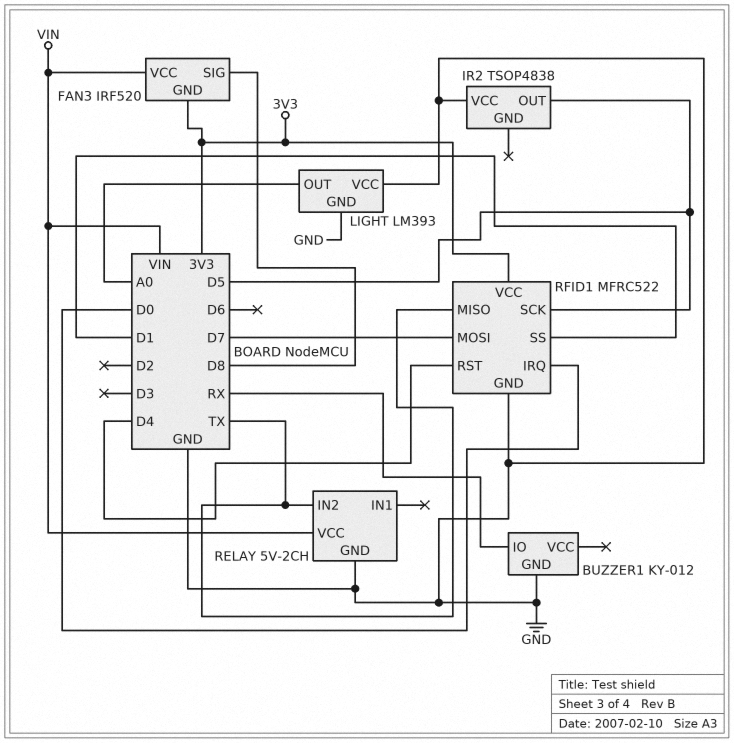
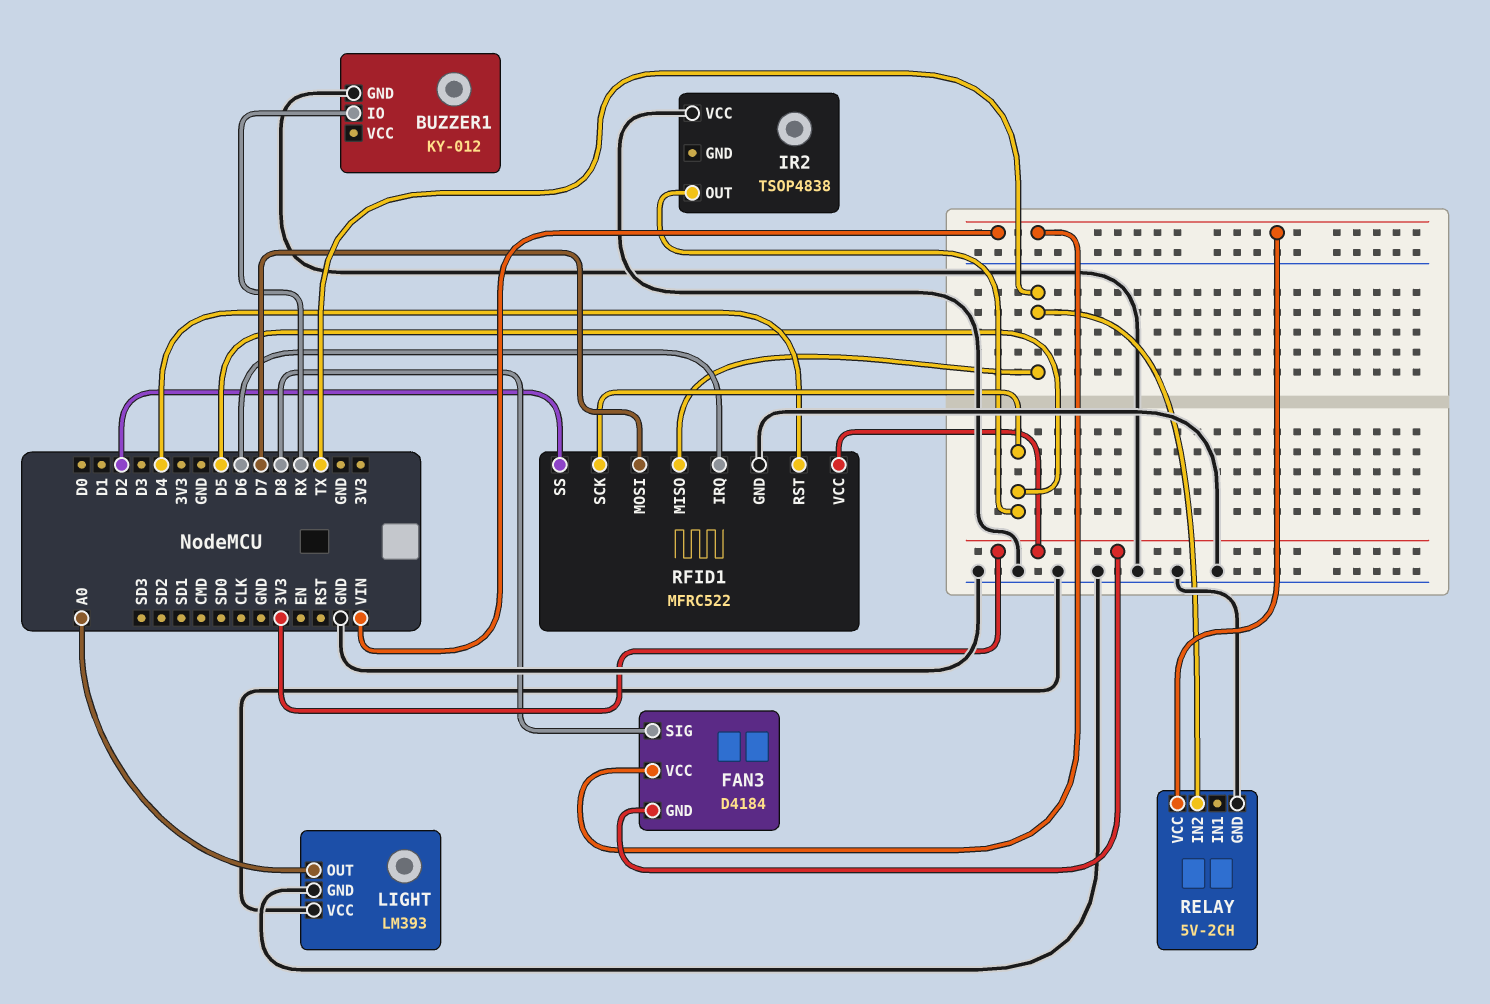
FAN3: IRF520 -> D4184
RFID1 pin IRQ: D0 -> D6
RFID1 pin SS: D1 -> D2

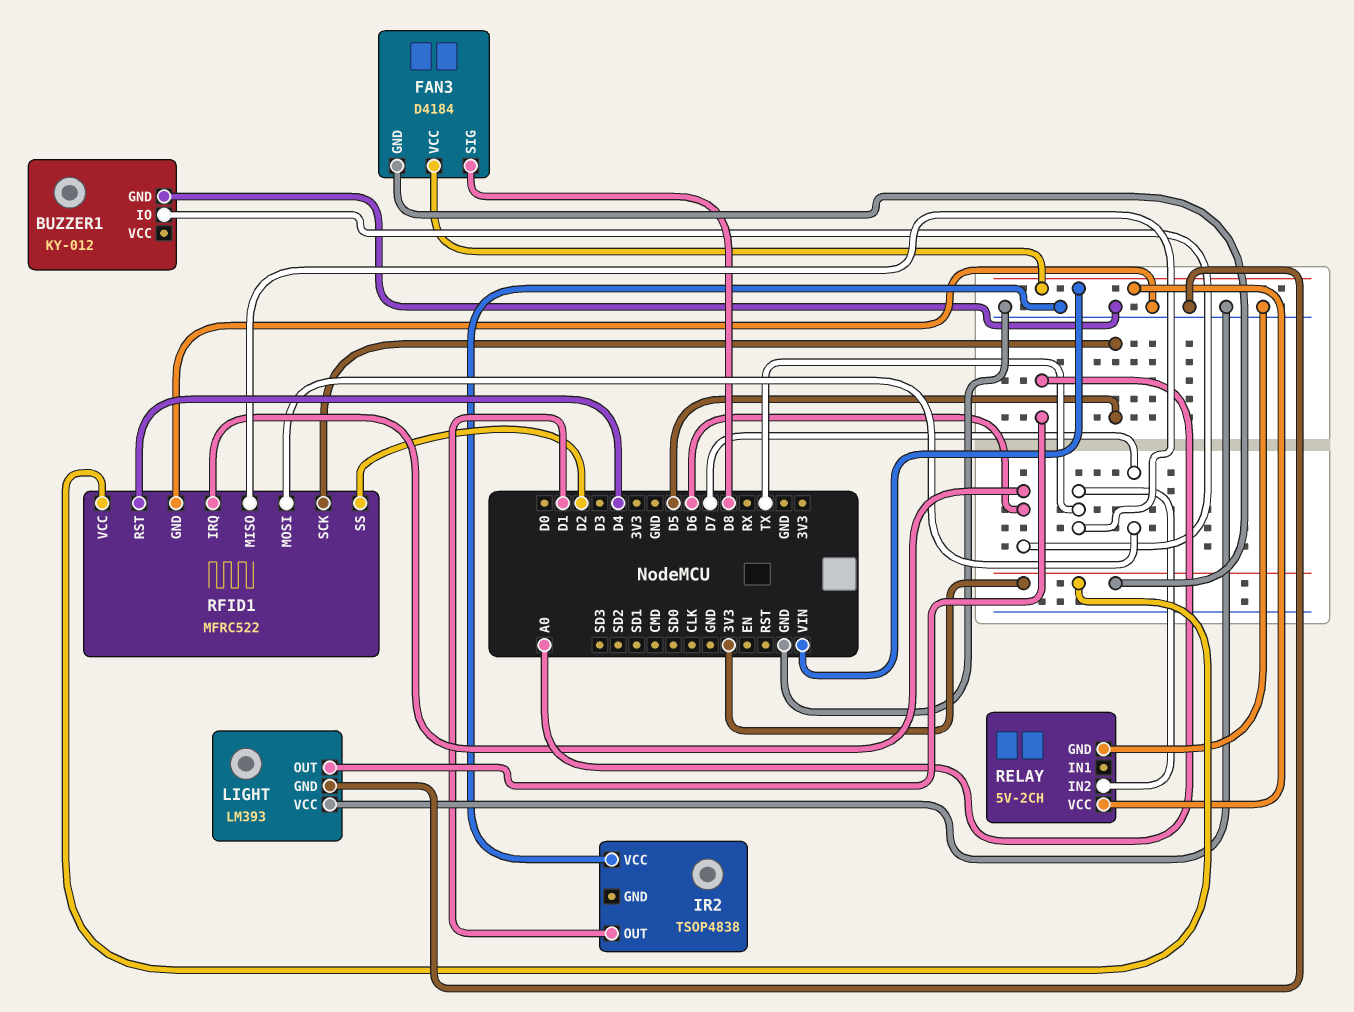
BUZZER1 pin IO: RX -> D6
IR2 pin OUT: D5 -> D1

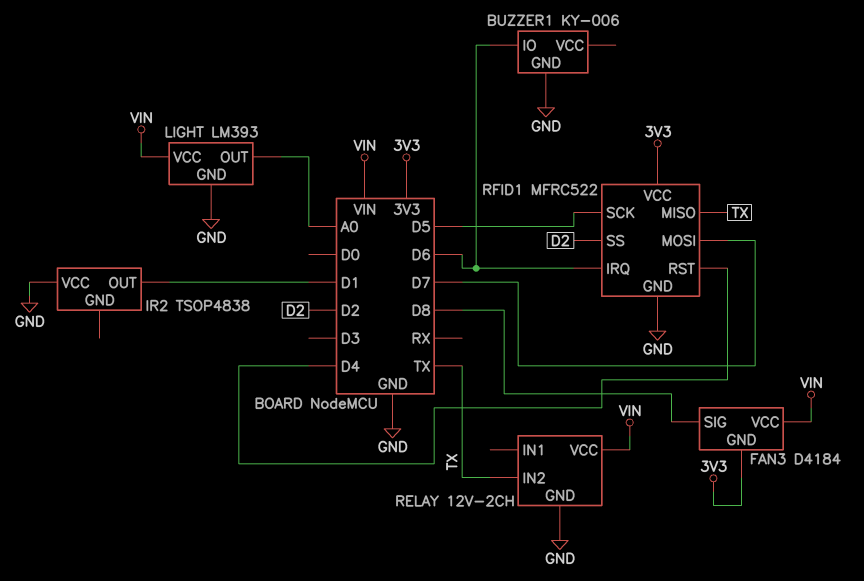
BUZZER1: KY-012 -> KY-006
LIGHT pin VCC: GND -> VIN
RELAY: 5V-2CH -> 12V-2CH

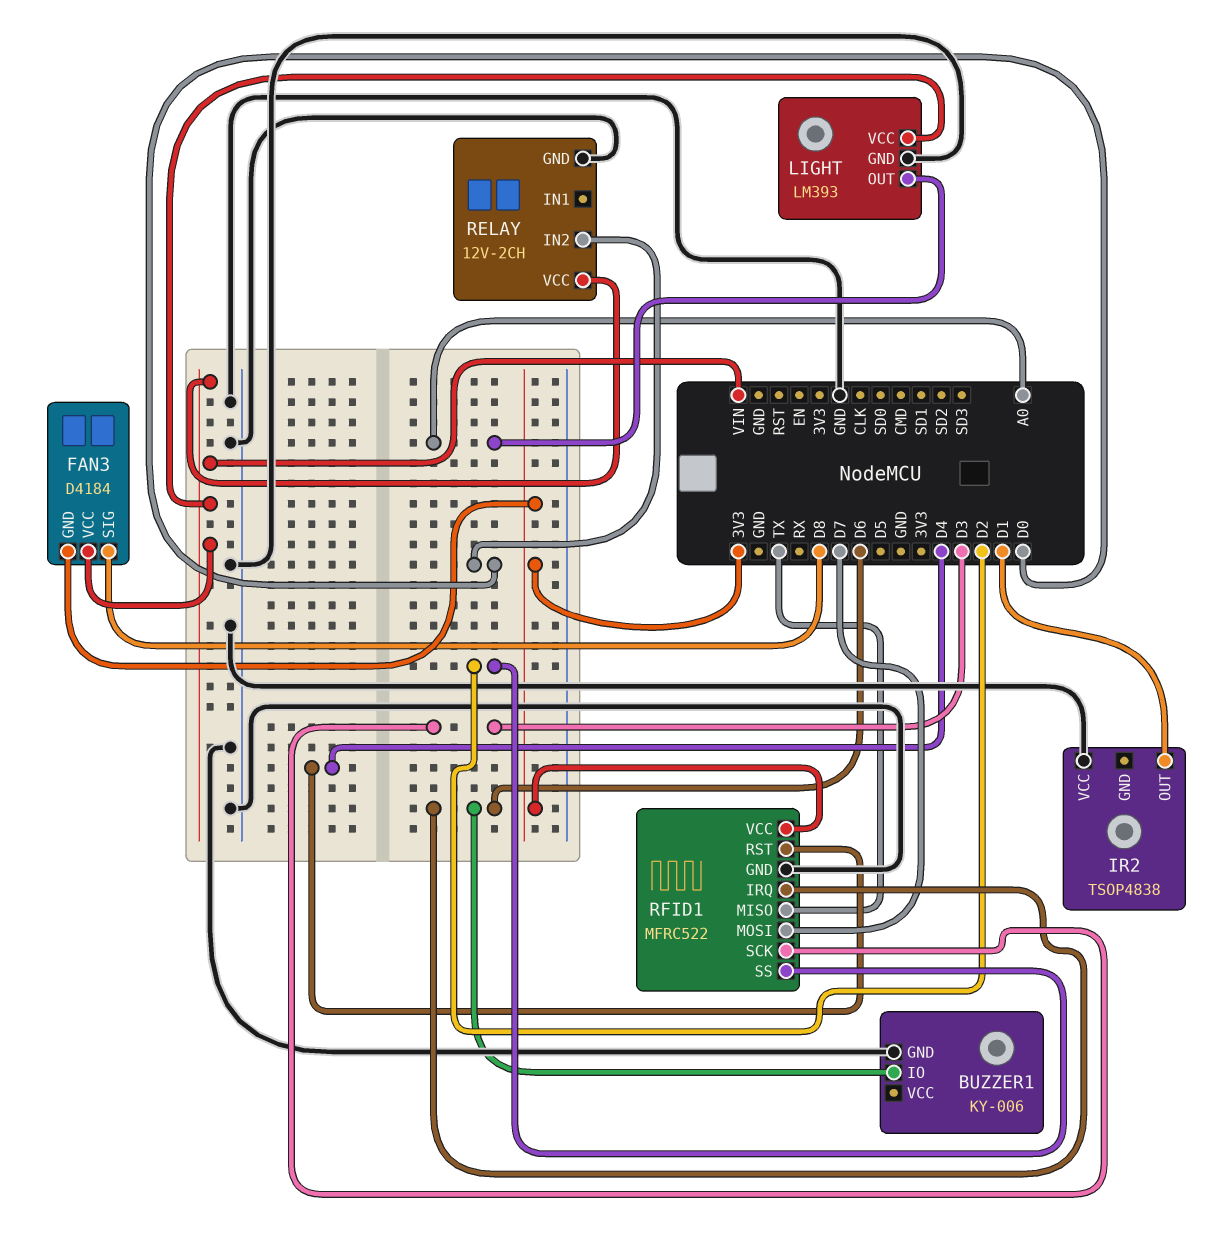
RELAY pin IN2: TX -> D0
RFID1 pin SCK: D5 -> D3

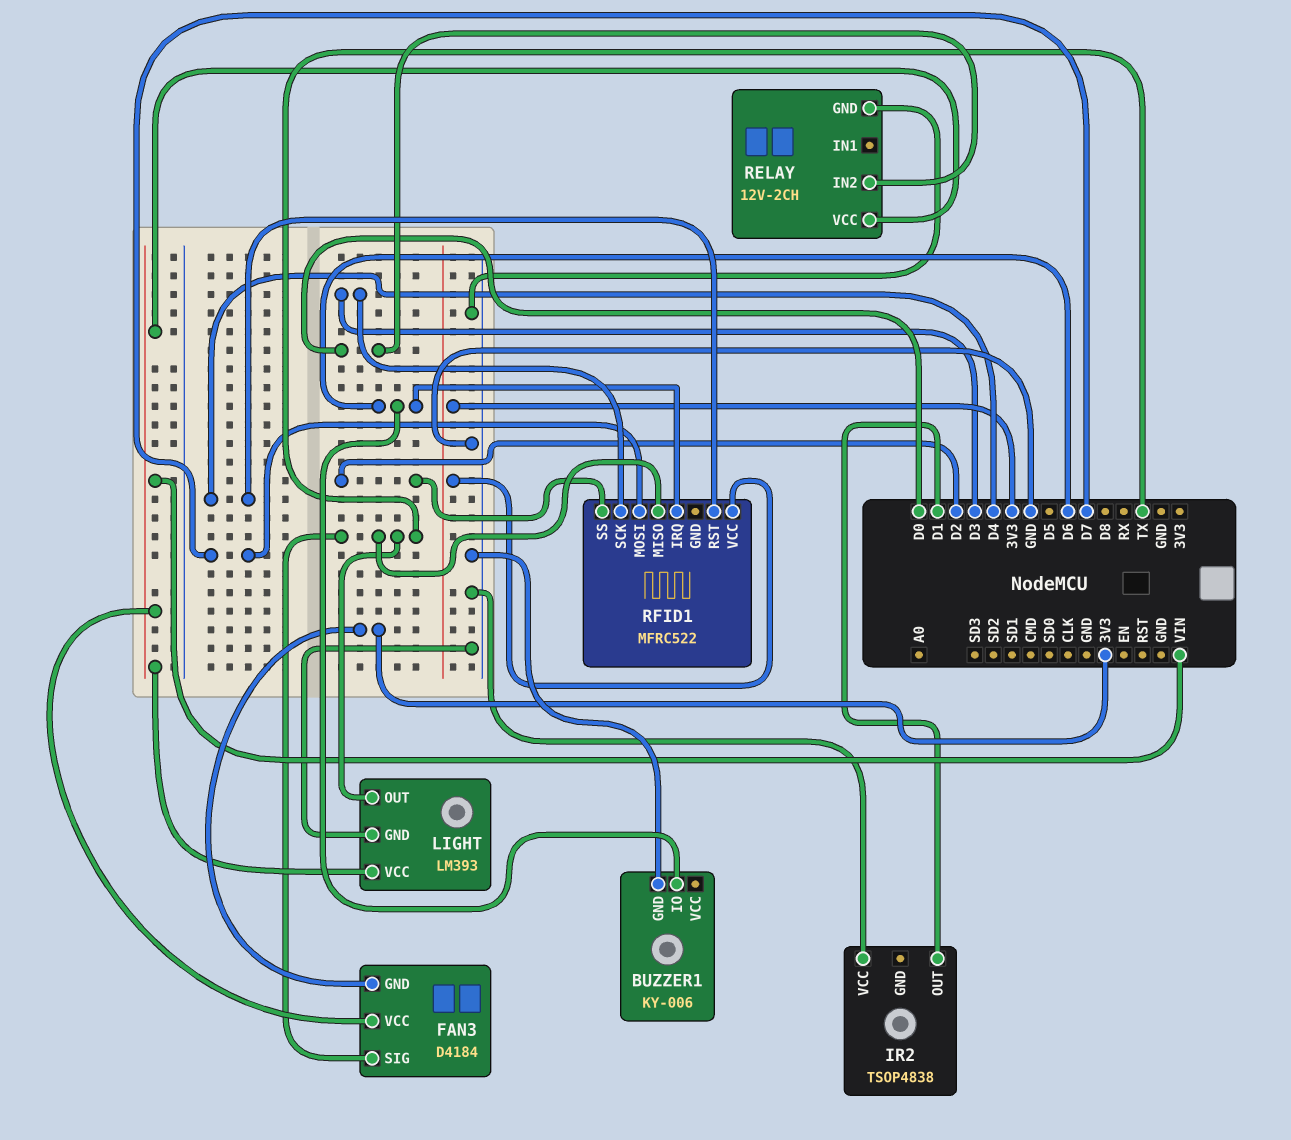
FAN3 pin SIG: D8 -> TX
LIGHT pin OUT: A0 -> TX
RFID1 pin GND: GND -> none

